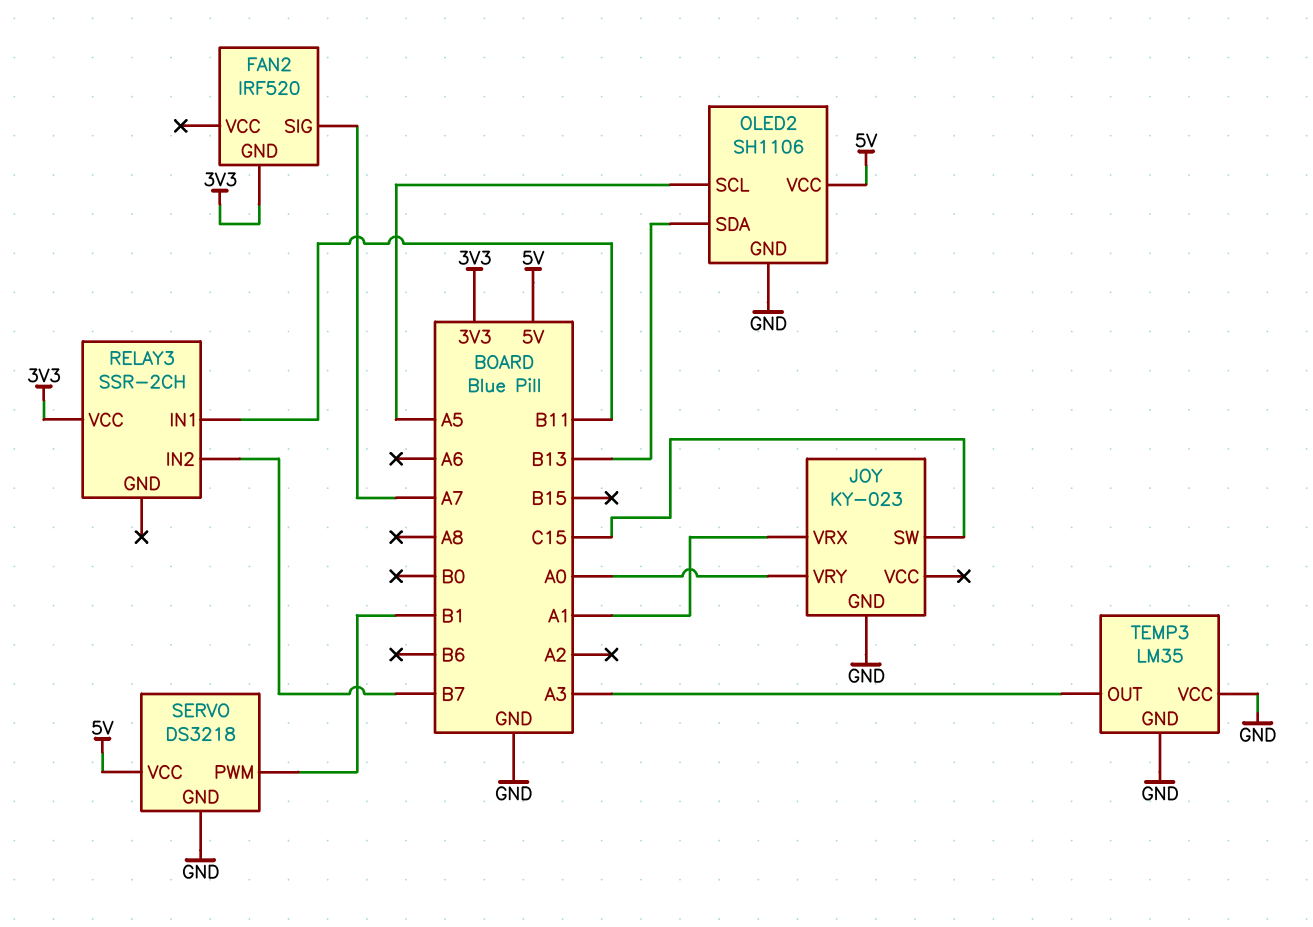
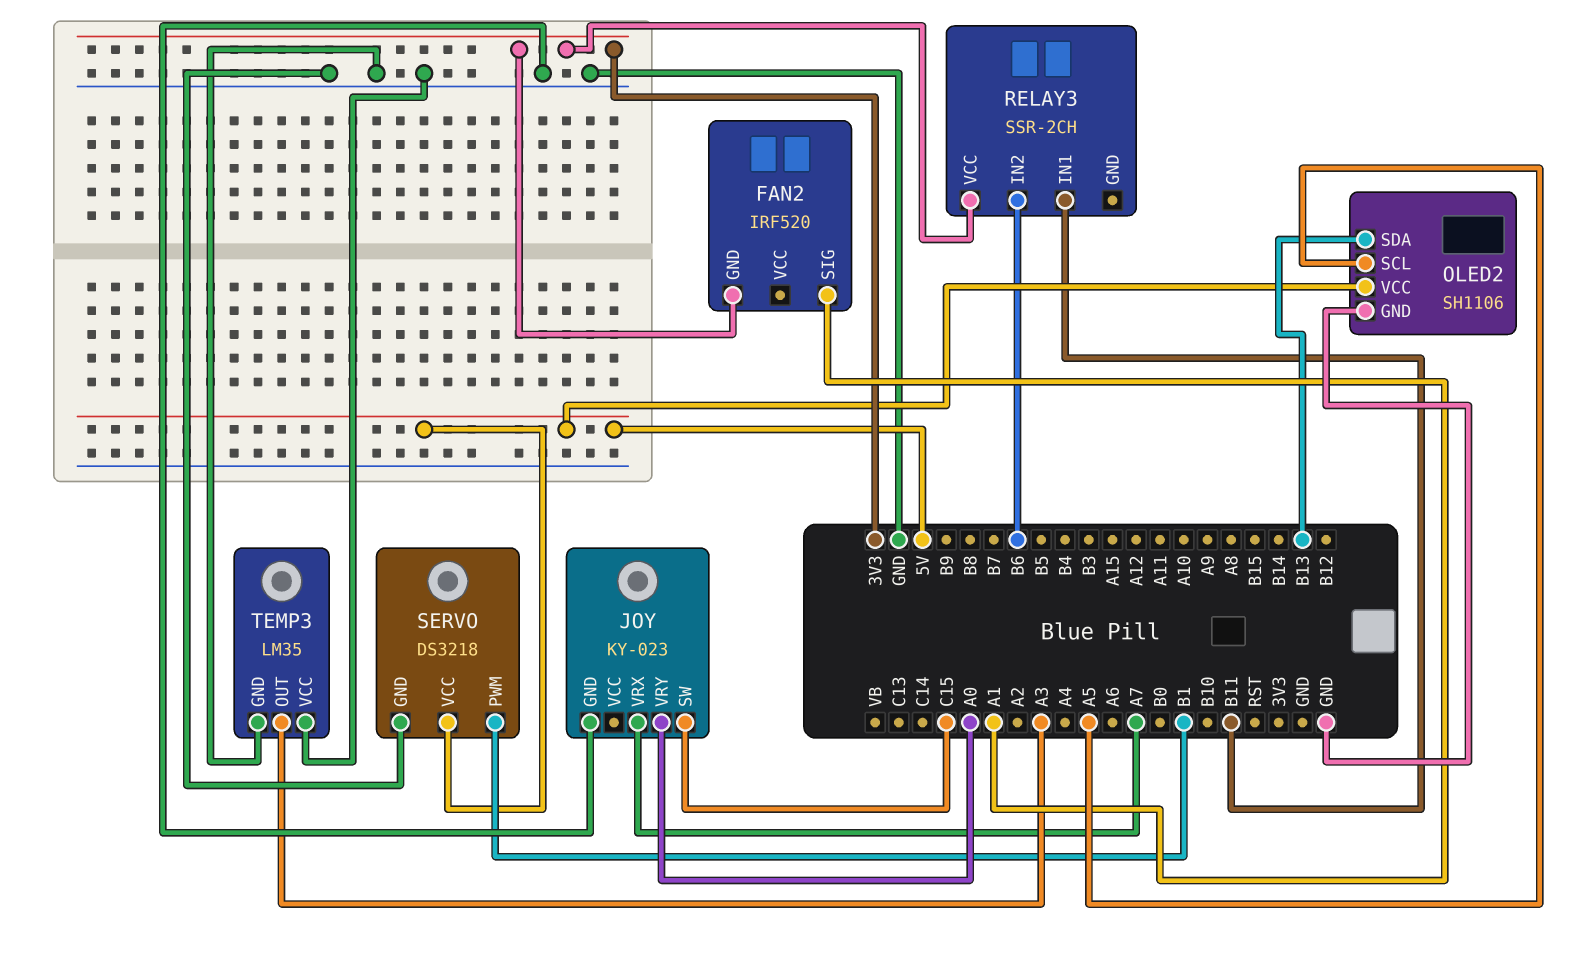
FAN2 pin SIG: A7 -> A1
JOY pin VRX: A1 -> A7
RELAY3 pin IN2: B7 -> B6

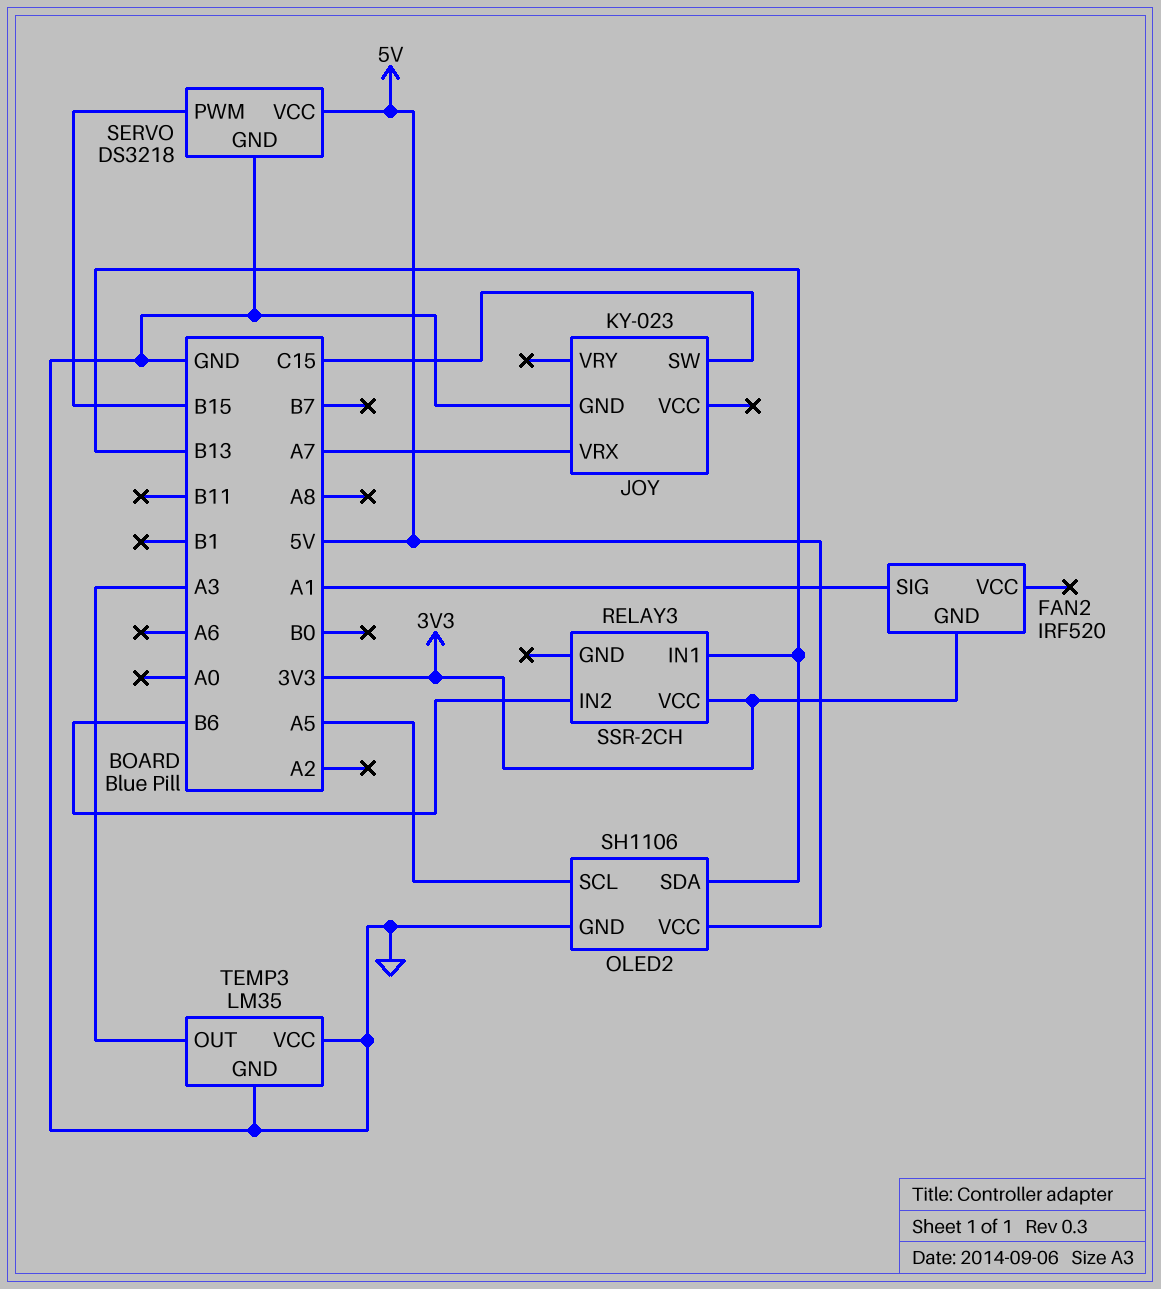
JOY pin VRY: A0 -> none
RELAY3 pin IN1: B11 -> B13
SERVO pin PWM: B1 -> B15

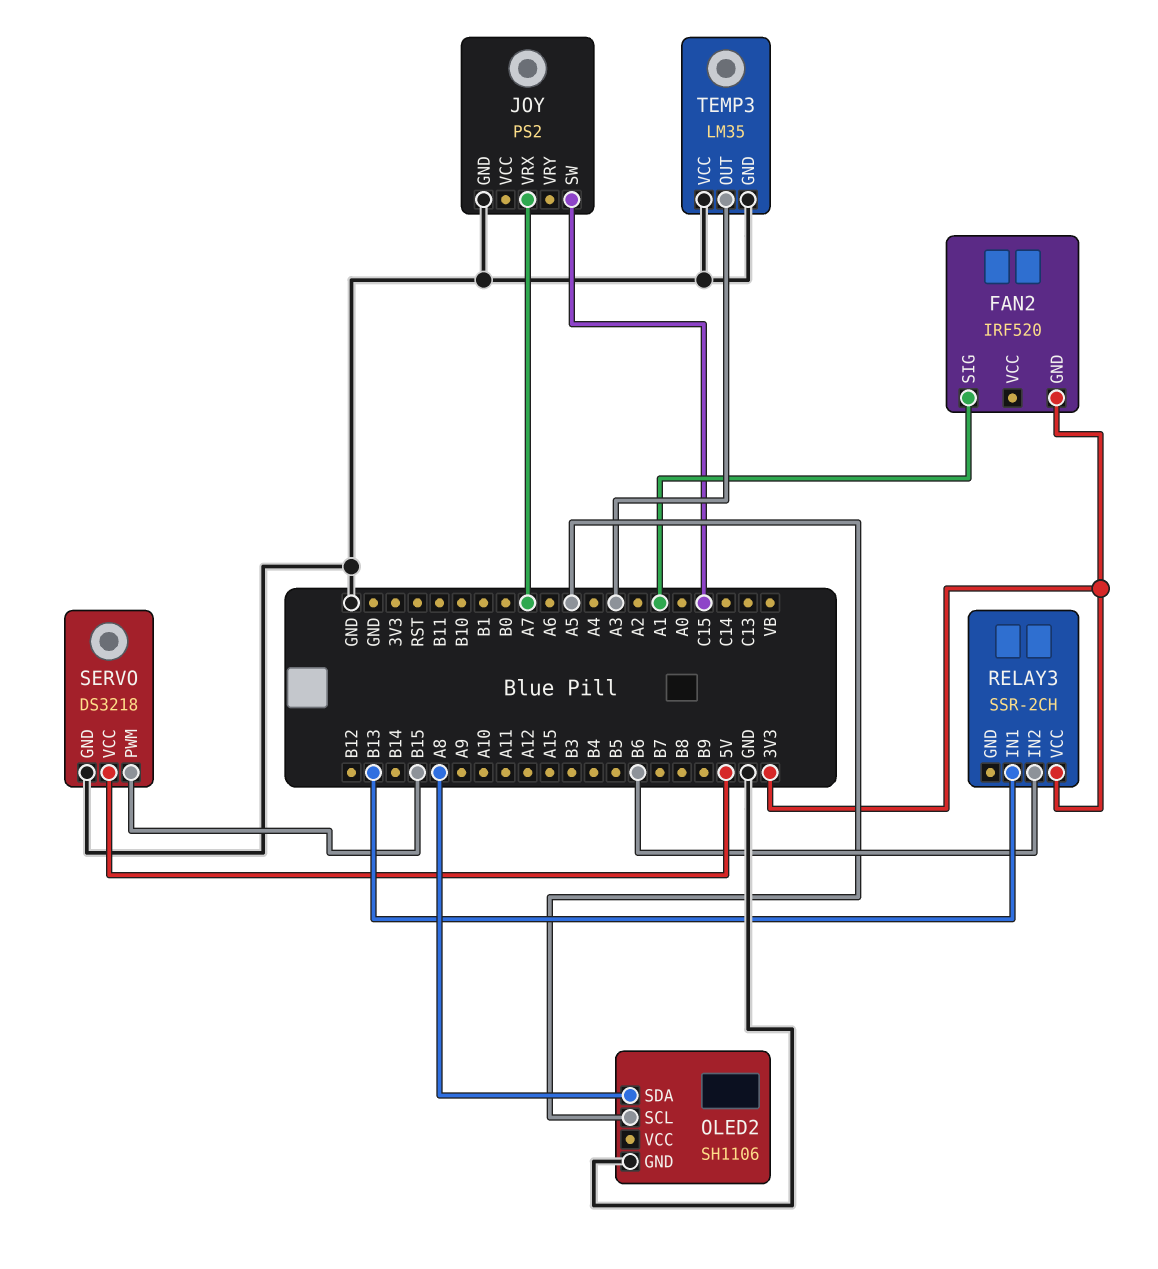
JOY: KY-023 -> PS2
OLED2 pin SDA: B13 -> A8
OLED2 pin VCC: 5V -> none

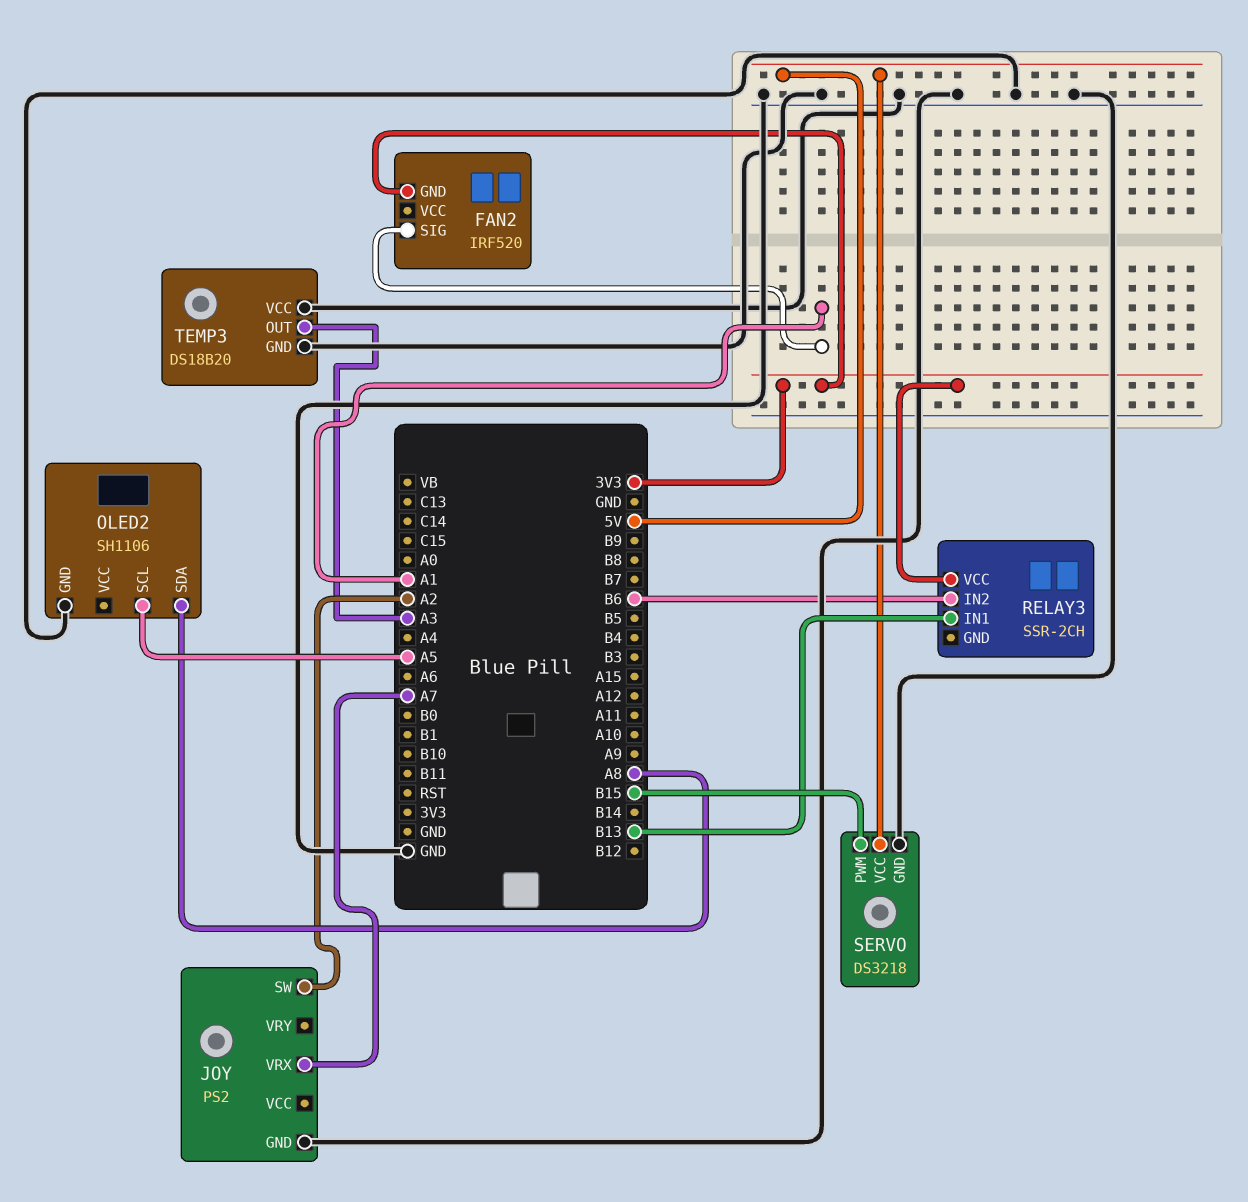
JOY pin SW: C15 -> A2
TEMP3: LM35 -> DS18B20

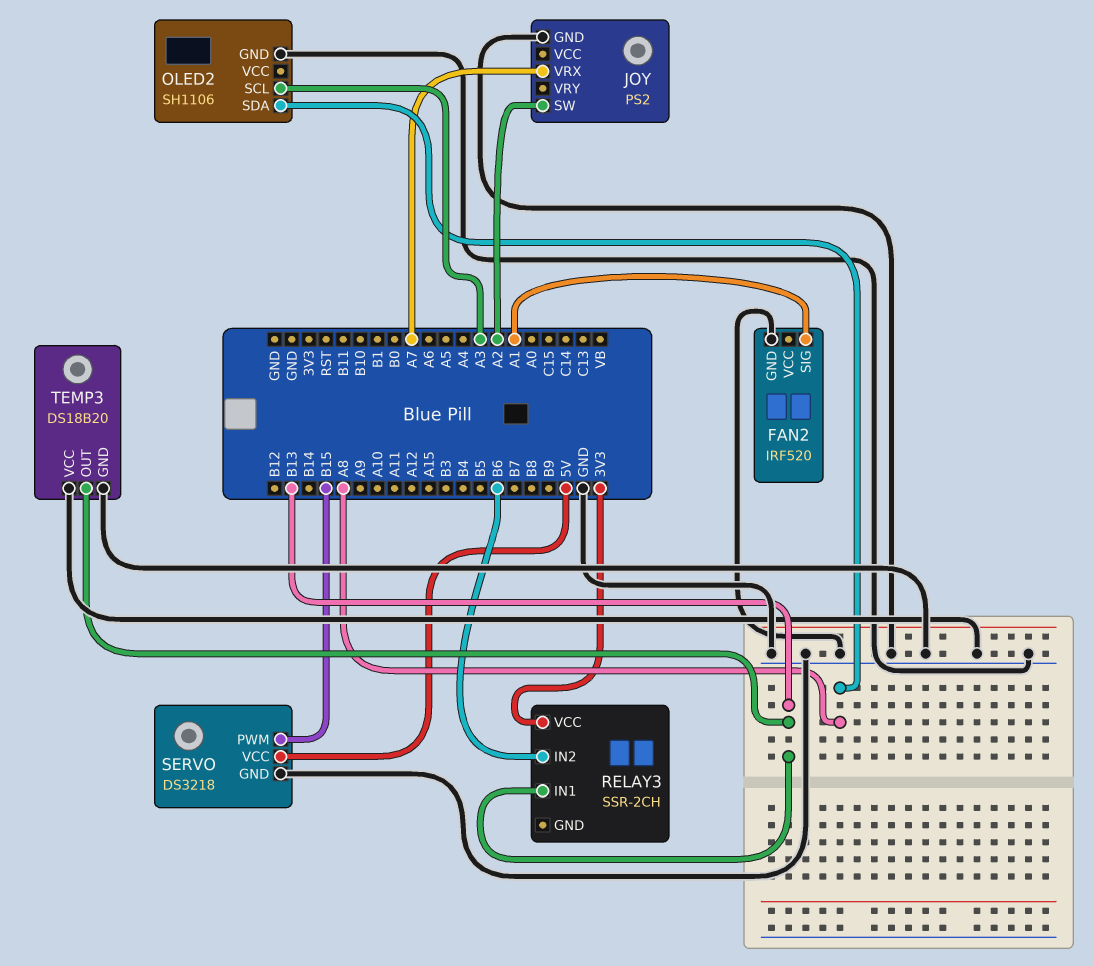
FAN2 pin GND: 3V3 -> GND
OLED2 pin SCL: A5 -> A3
TEMP3 pin OUT: A3 -> B13

